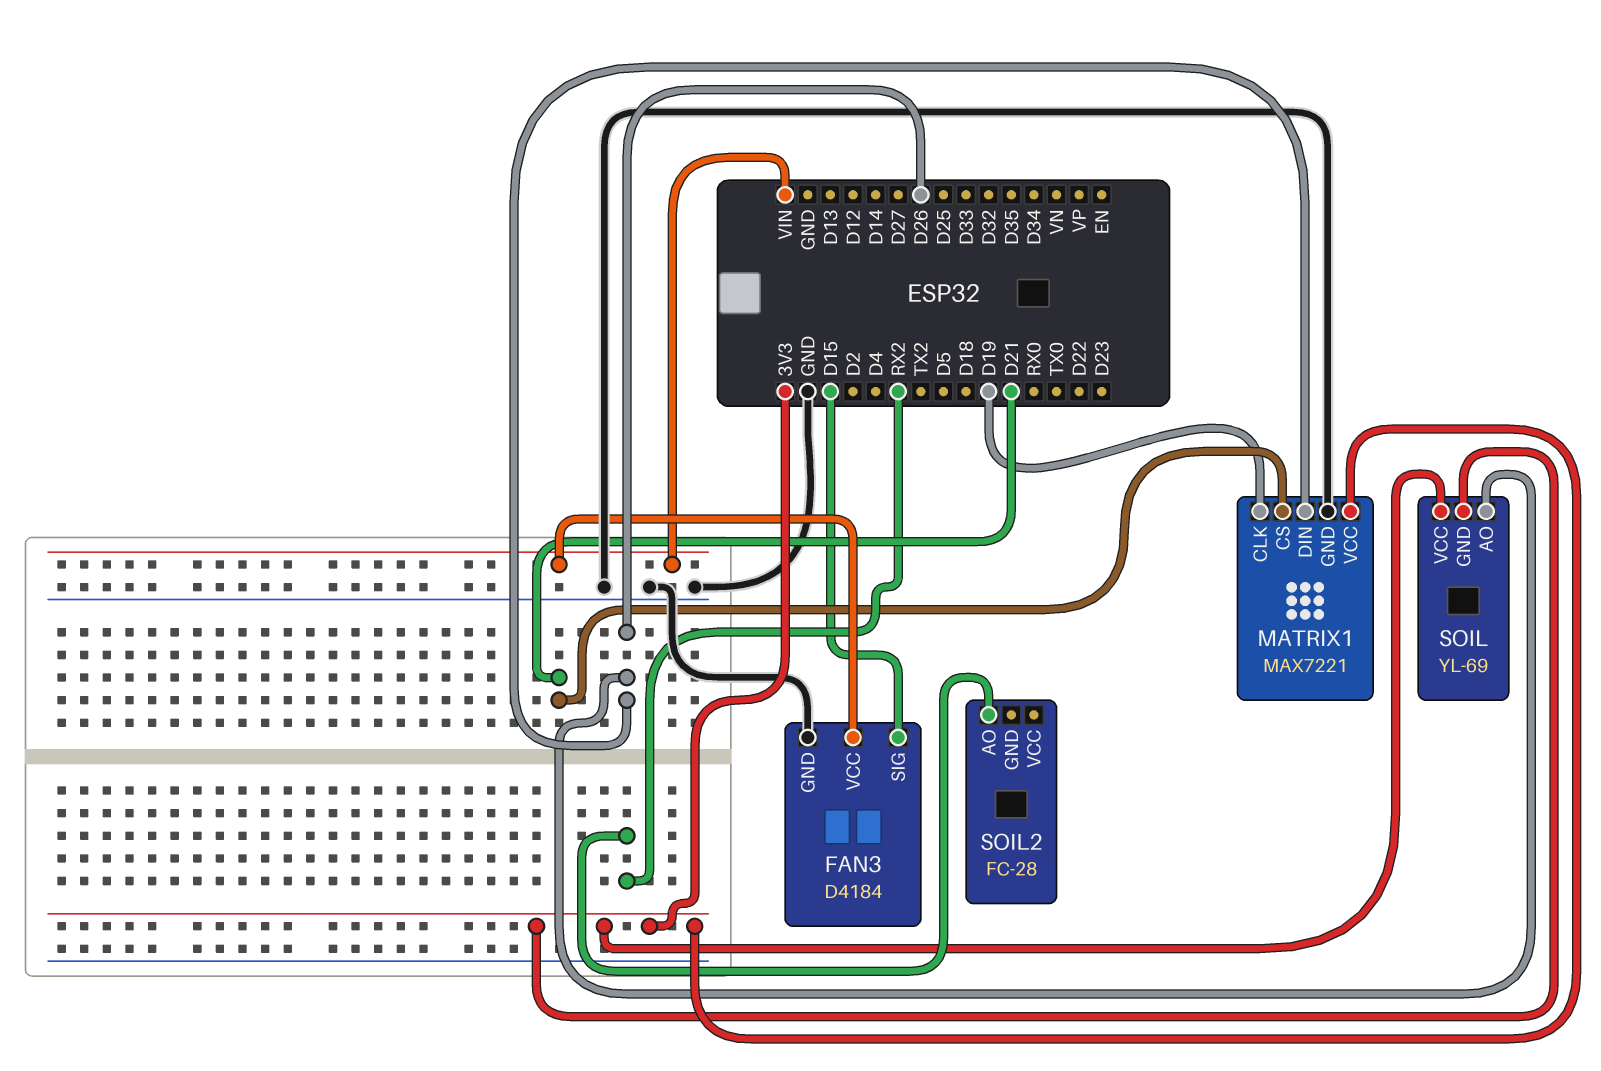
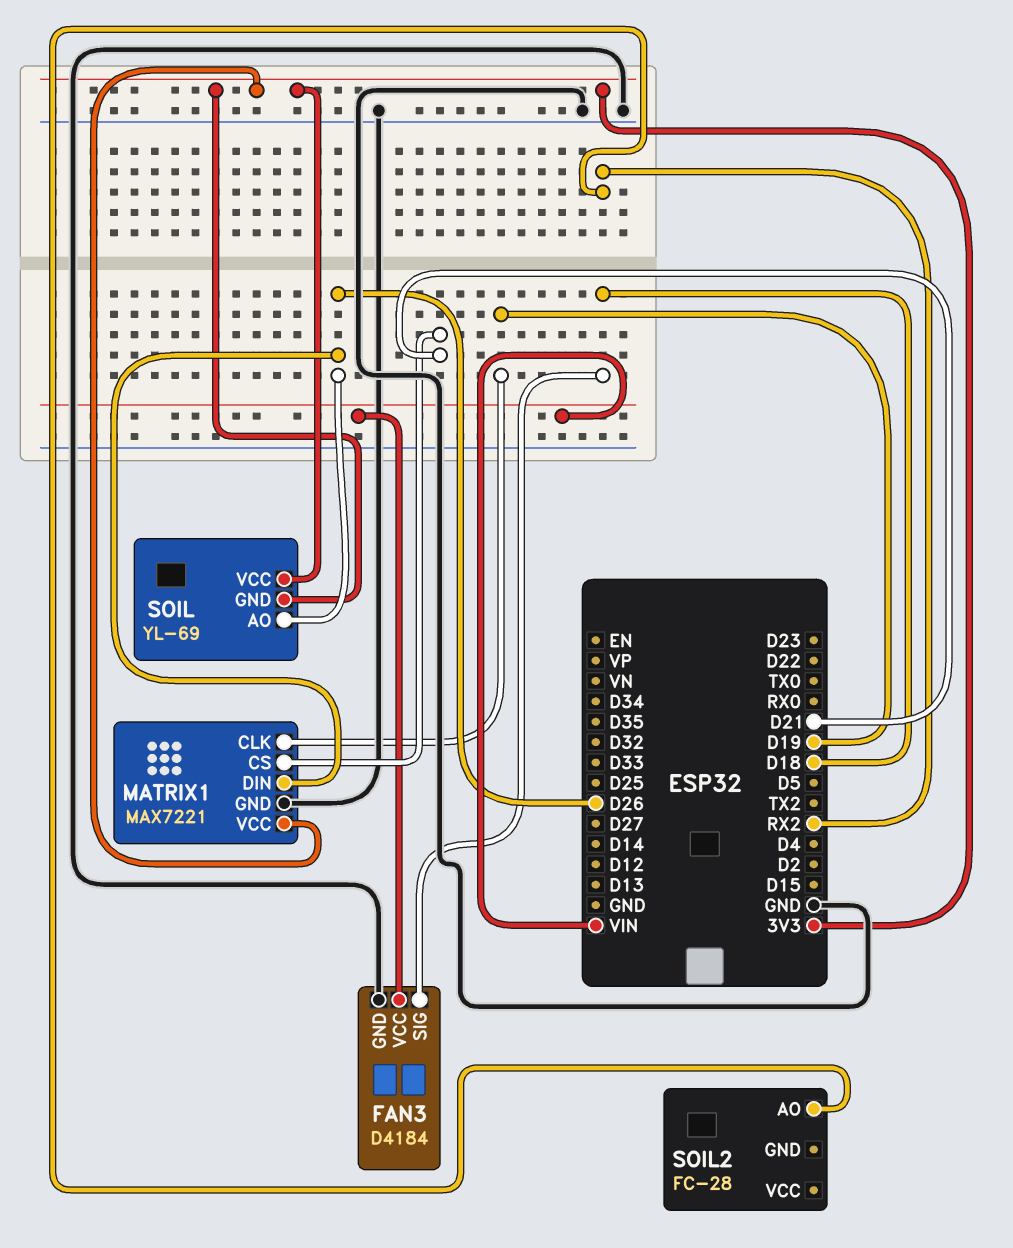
FAN3 pin SIG: D15 -> D18

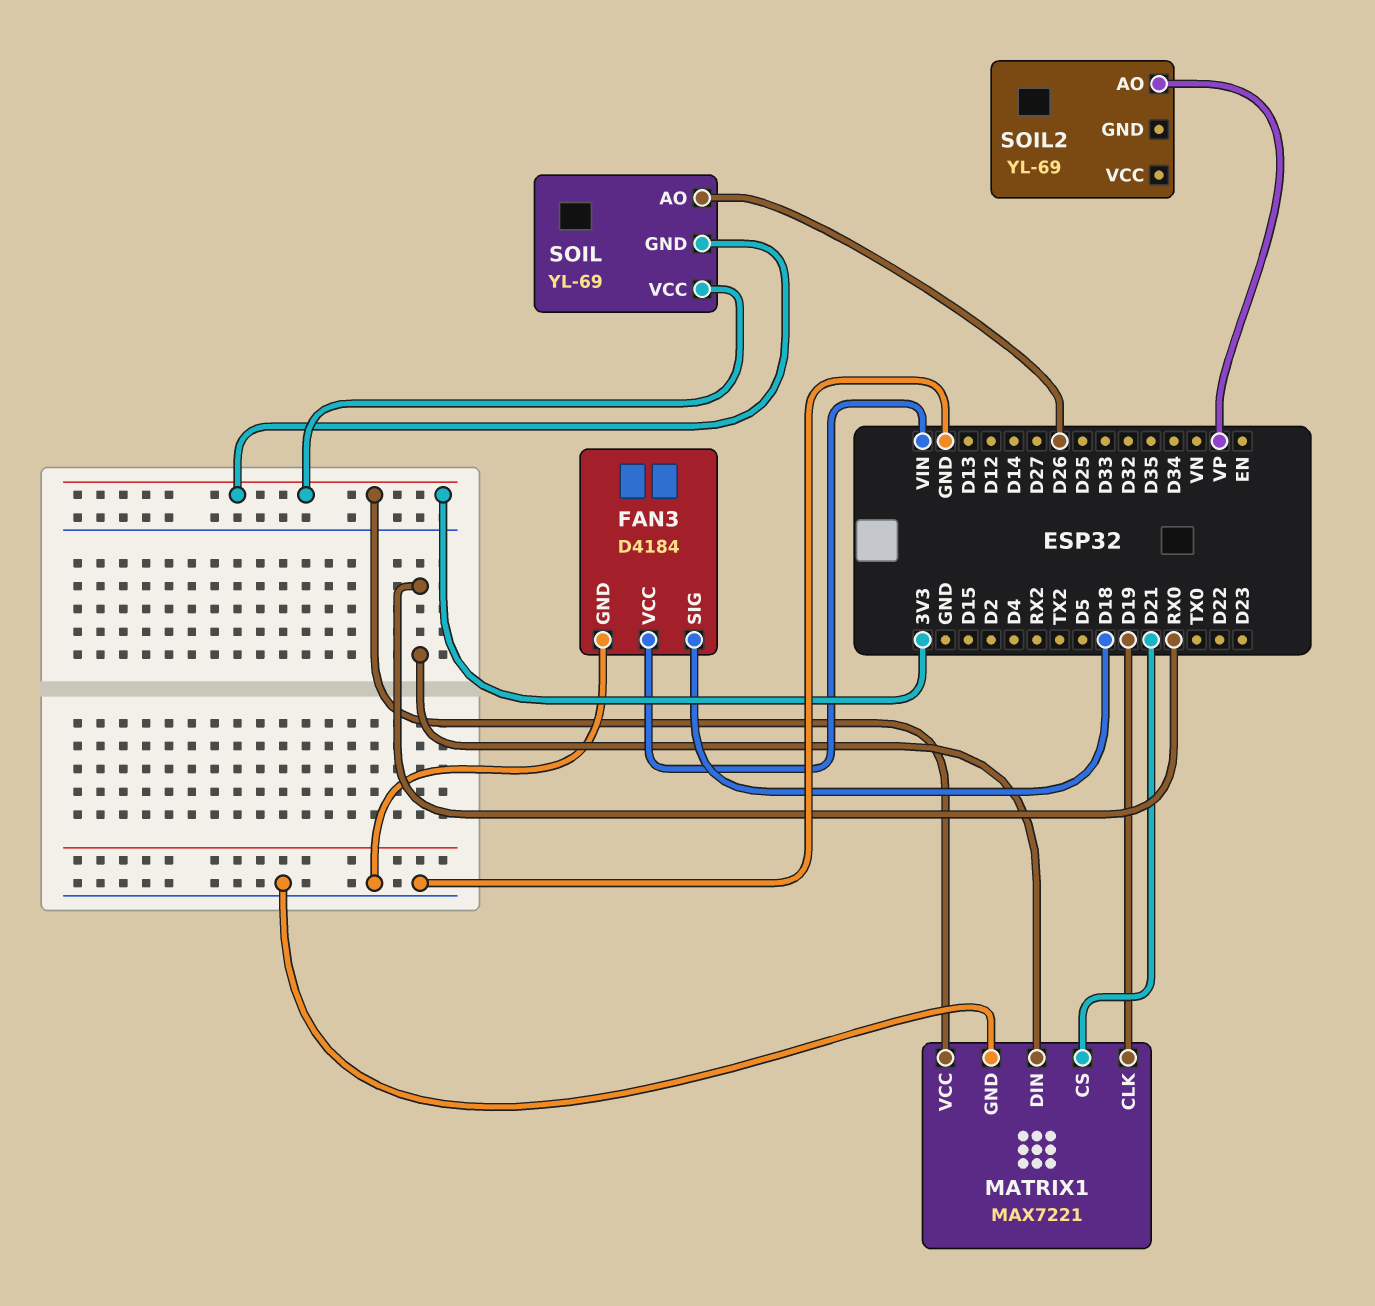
MATRIX1 pin DIN: D26 -> RX0
SOIL2: FC-28 -> YL-69
SOIL2 pin AO: RX2 -> VP

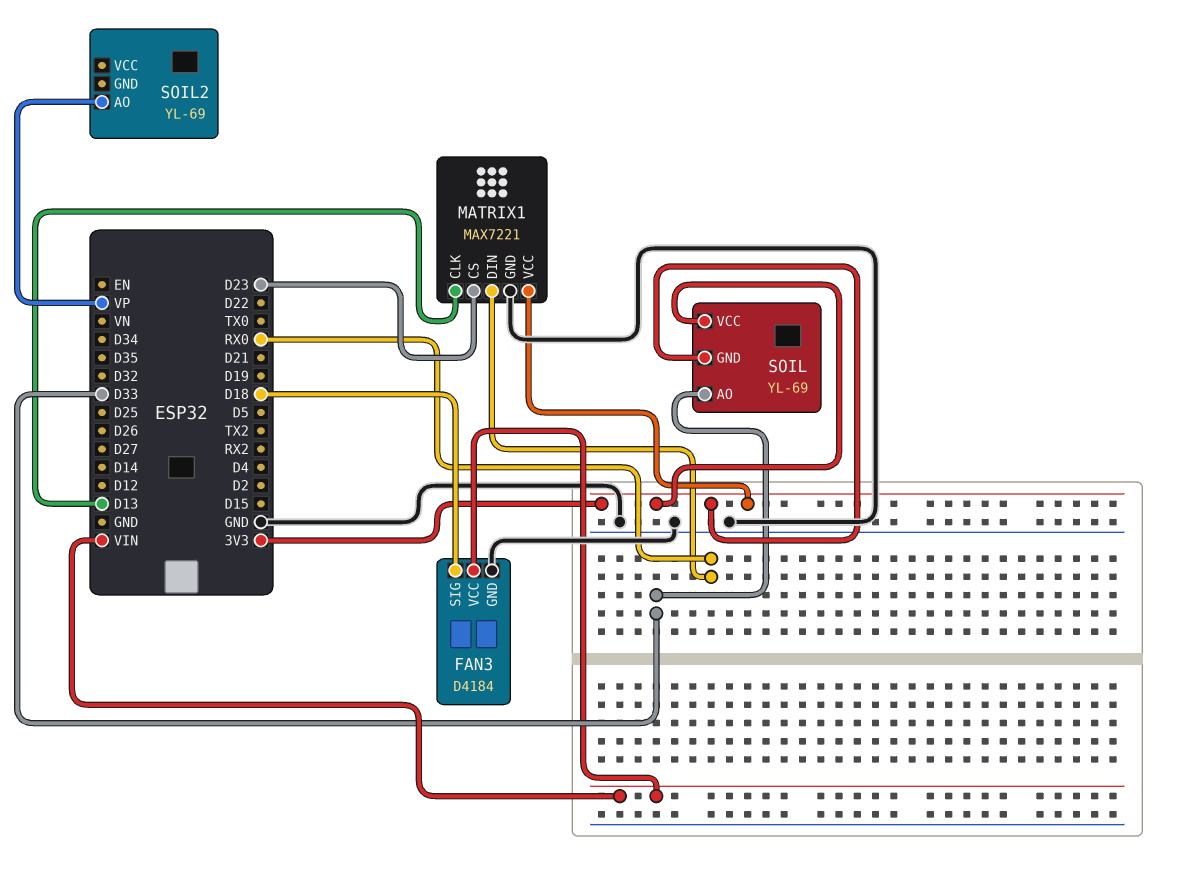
MATRIX1 pin CLK: D19 -> D13
MATRIX1 pin CS: D21 -> D23
SOIL pin AO: D26 -> D33

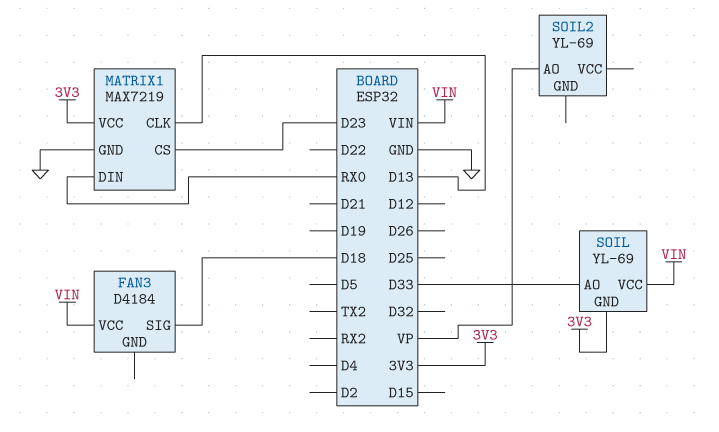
FAN3 pin GND: GND -> none
MATRIX1: MAX7221 -> MAX7219
SOIL pin VCC: 3V3 -> VIN

